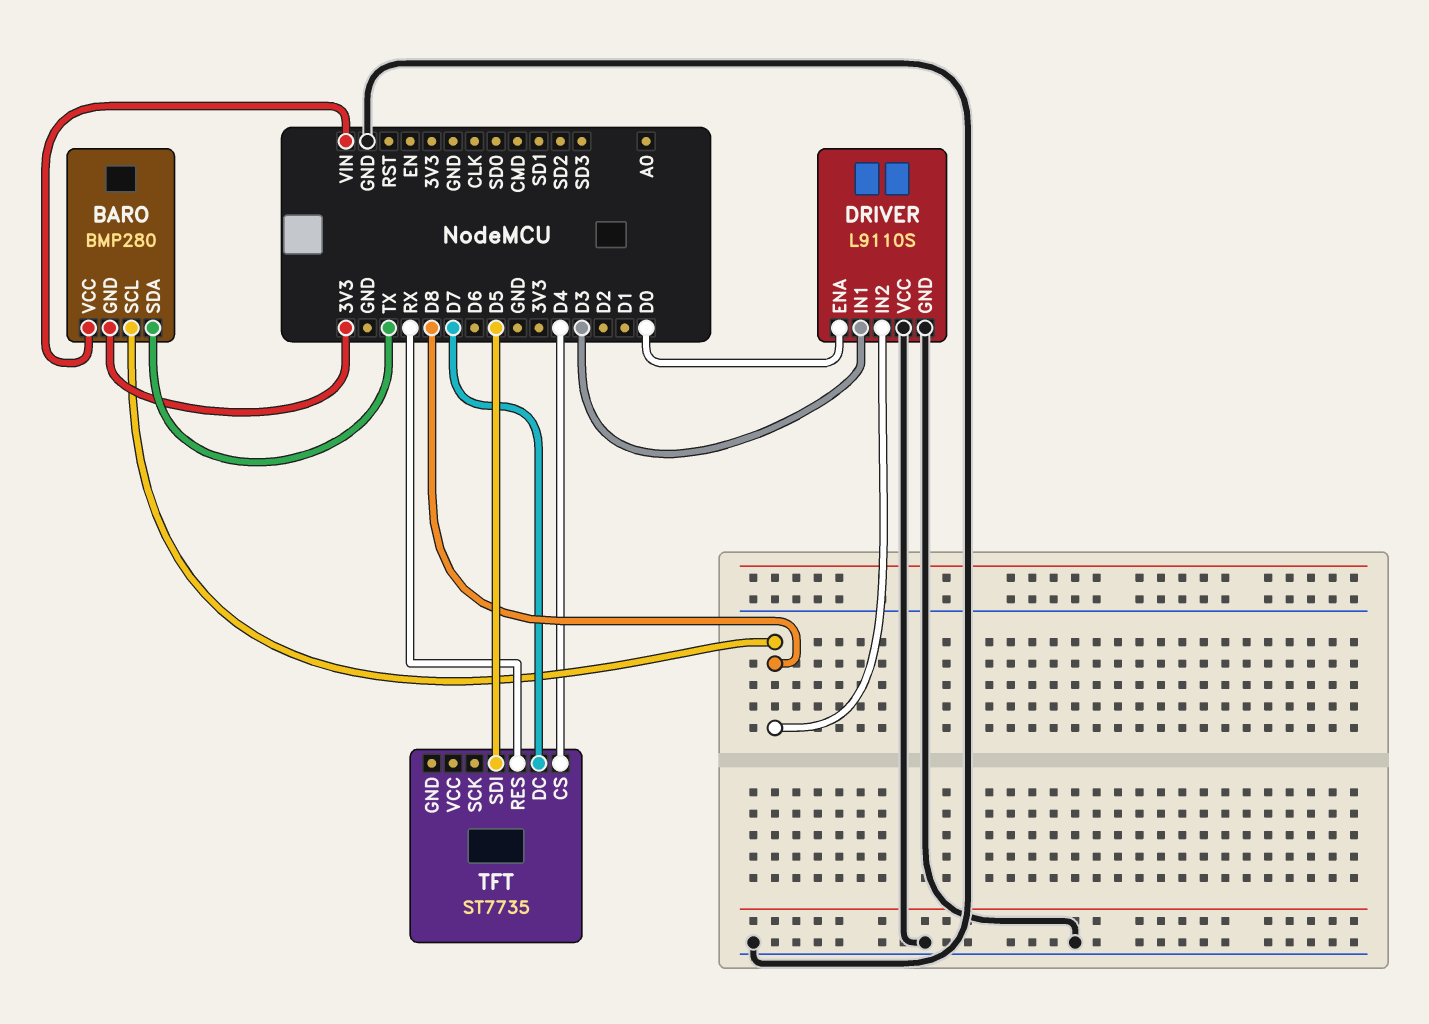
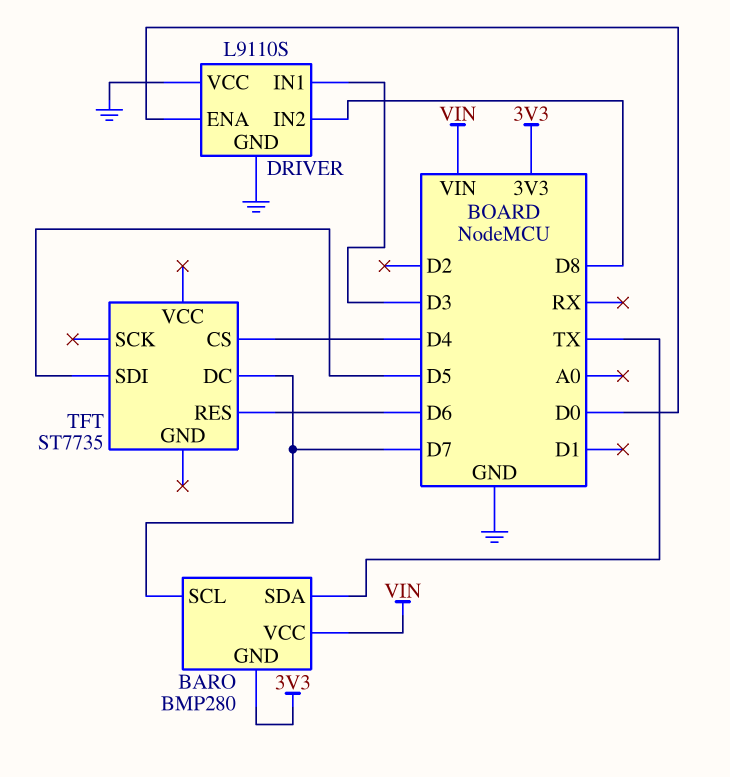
BARO pin SCL: D8 -> D7
TFT pin RES: RX -> D6

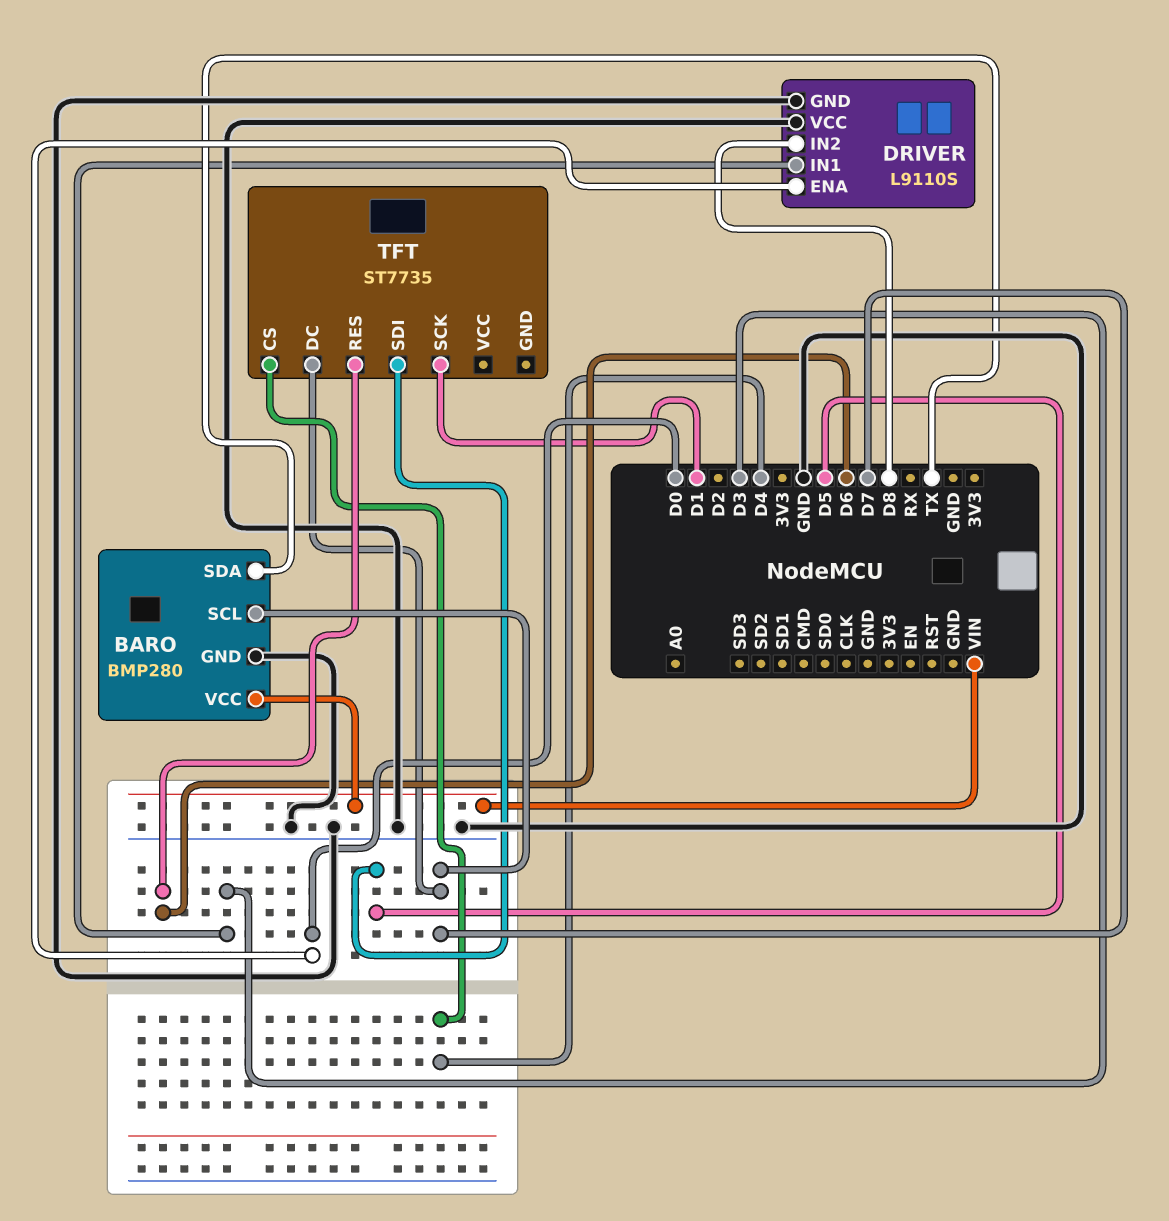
BARO pin GND: 3V3 -> GND
TFT pin SCK: none -> D1

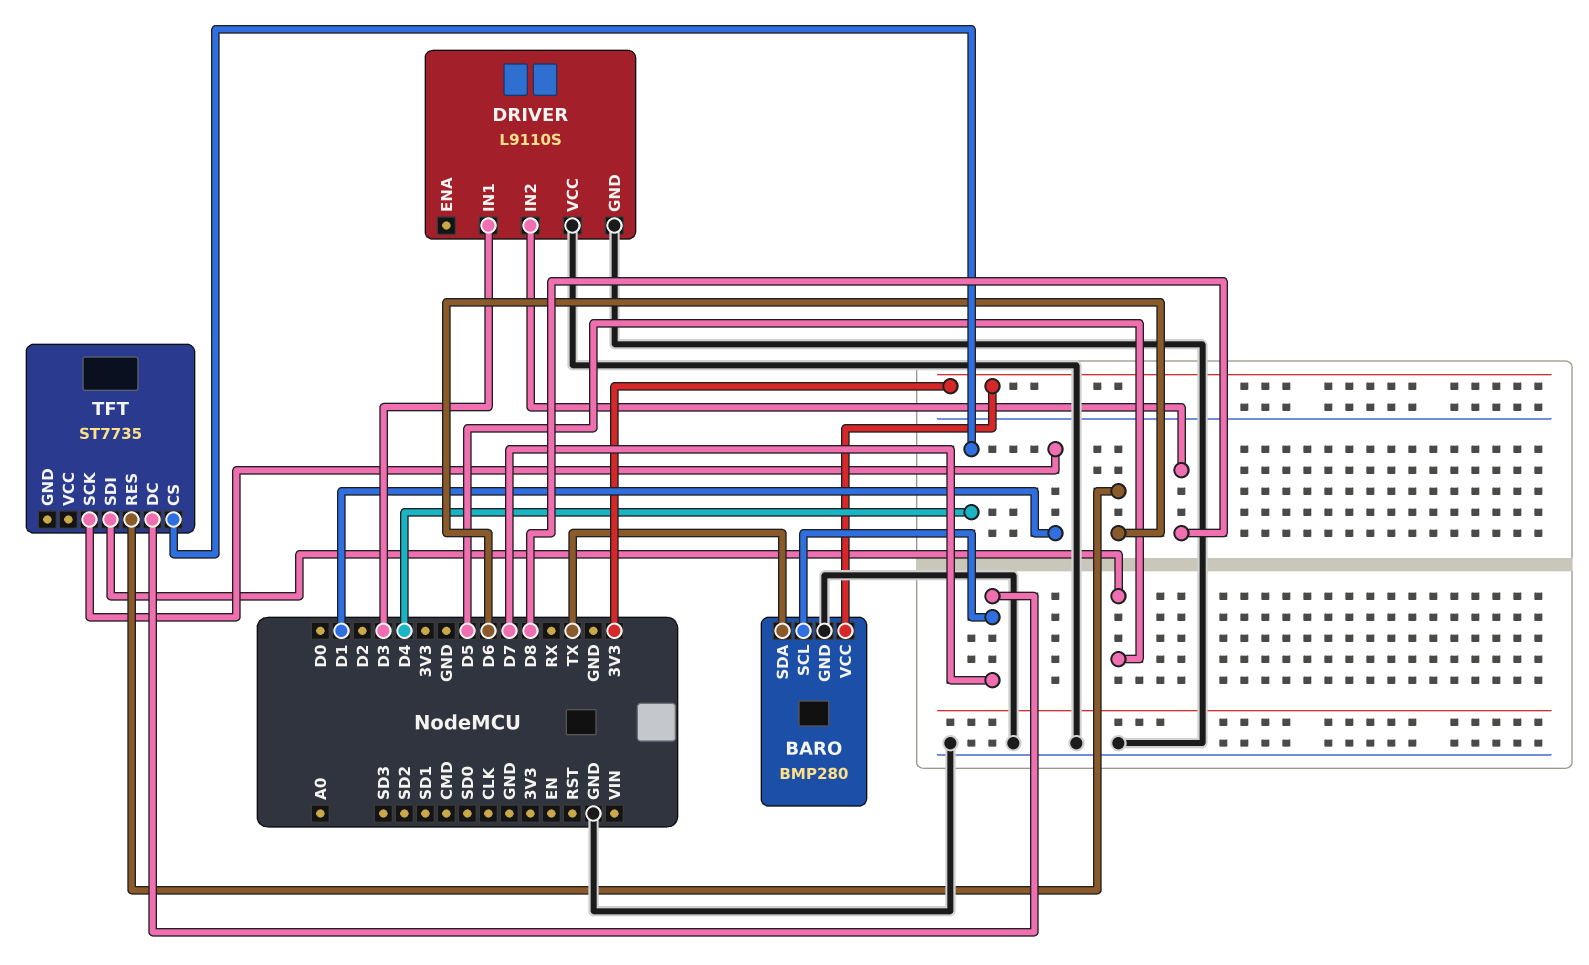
BARO pin VCC: VIN -> 3V3
DRIVER pin ENA: D0 -> none

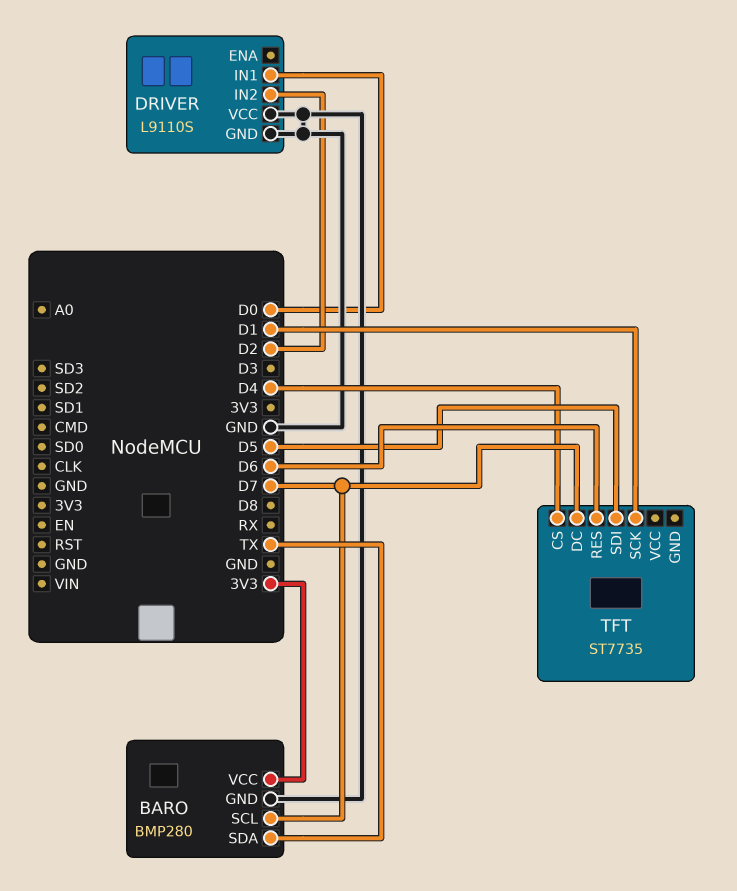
DRIVER pin IN1: D3 -> D0
DRIVER pin IN2: D8 -> D2

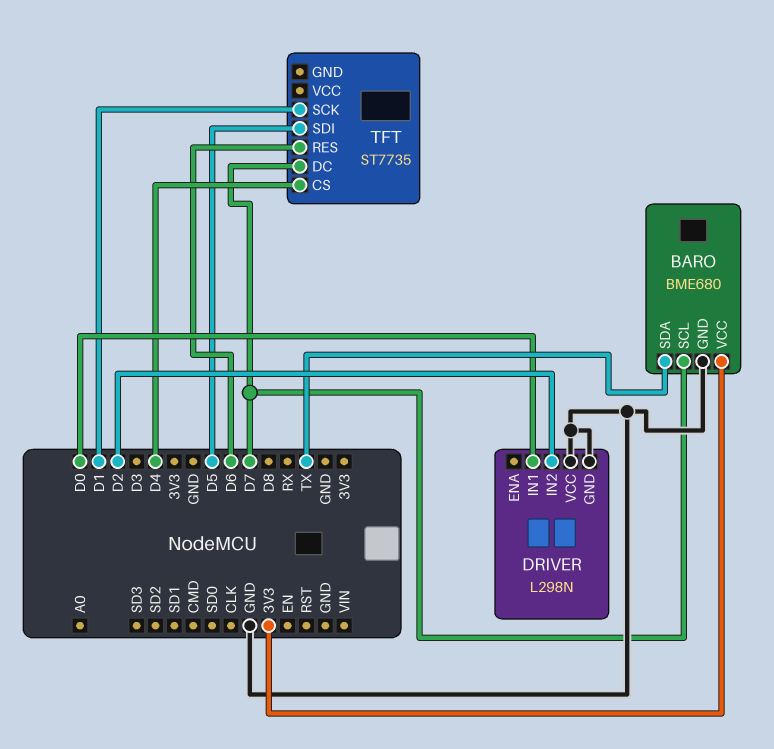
BARO: BMP280 -> BME680
DRIVER: L9110S -> L298N

